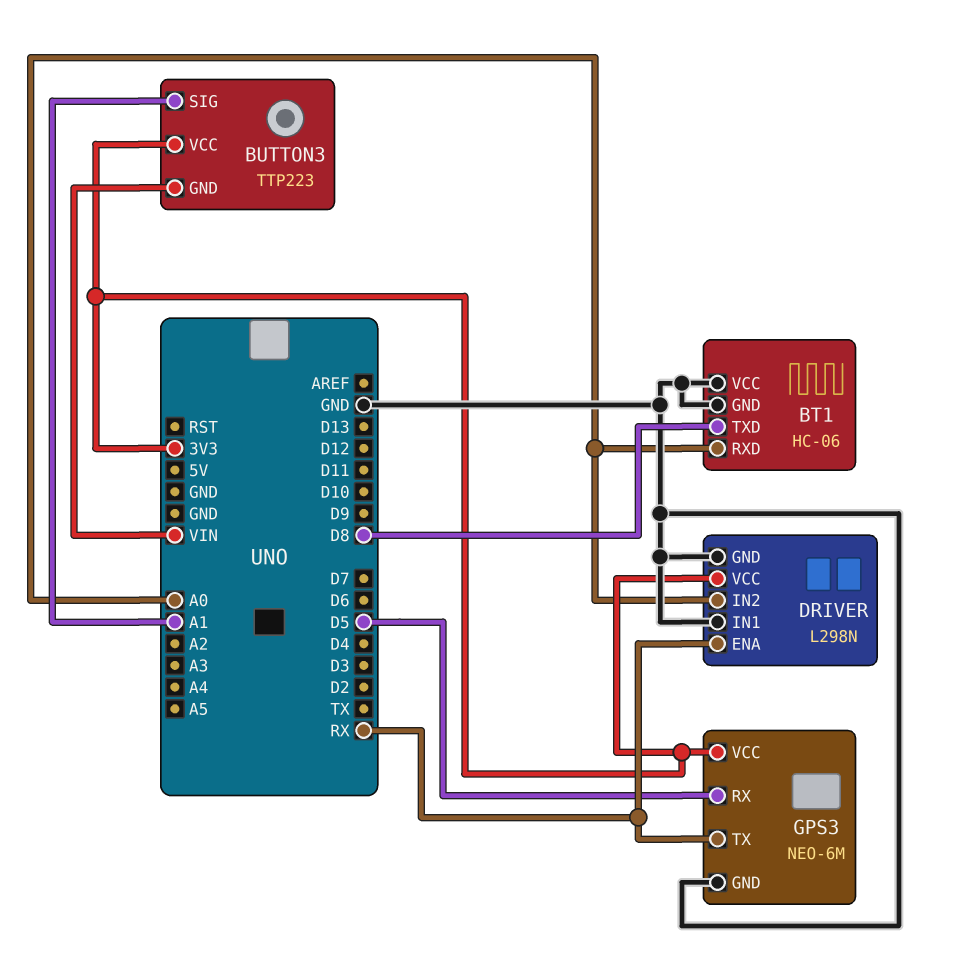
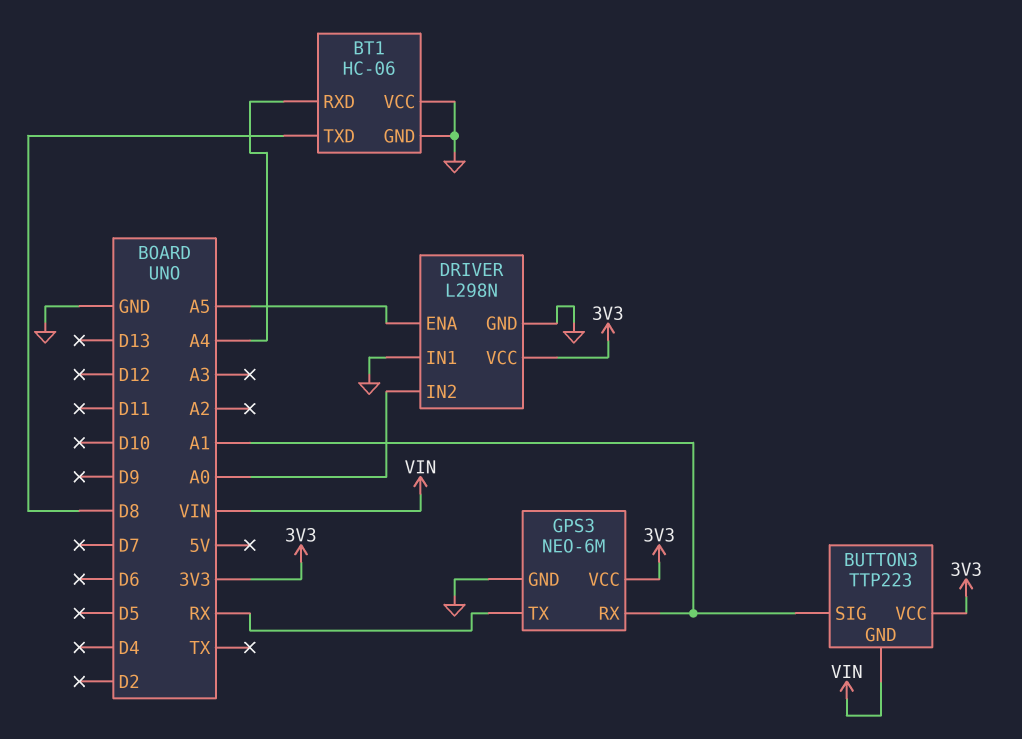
BT1 pin RXD: A0 -> A4
DRIVER pin ENA: RX -> A5
GPS3 pin RX: D5 -> A1

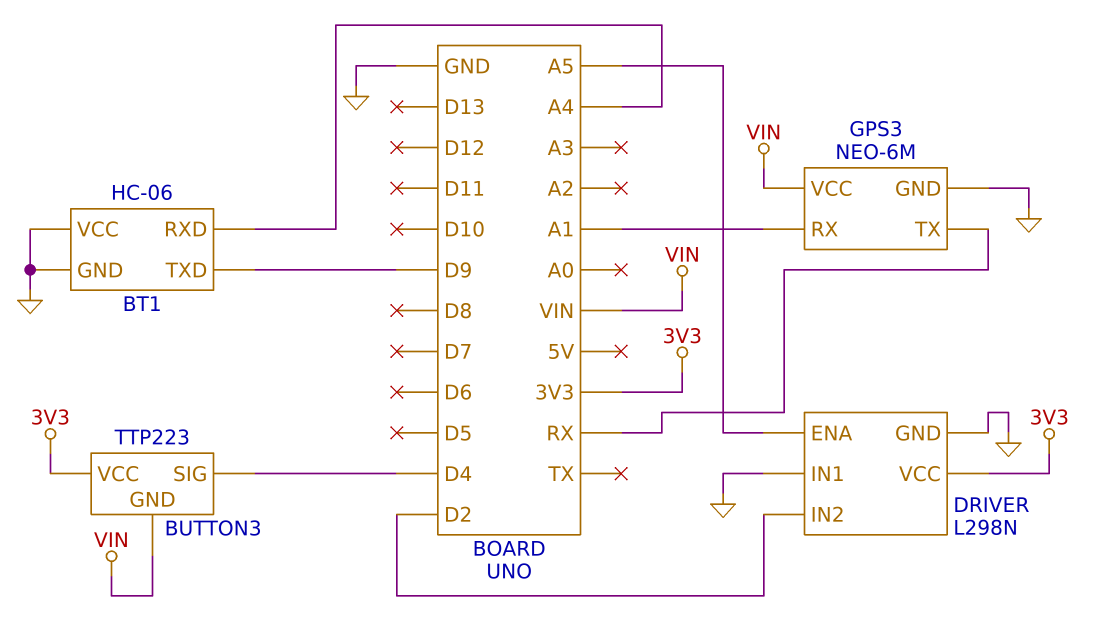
BT1 pin TXD: D8 -> D9
BUTTON3 pin SIG: A1 -> D4
DRIVER pin IN2: A0 -> D2
GPS3 pin VCC: 3V3 -> VIN

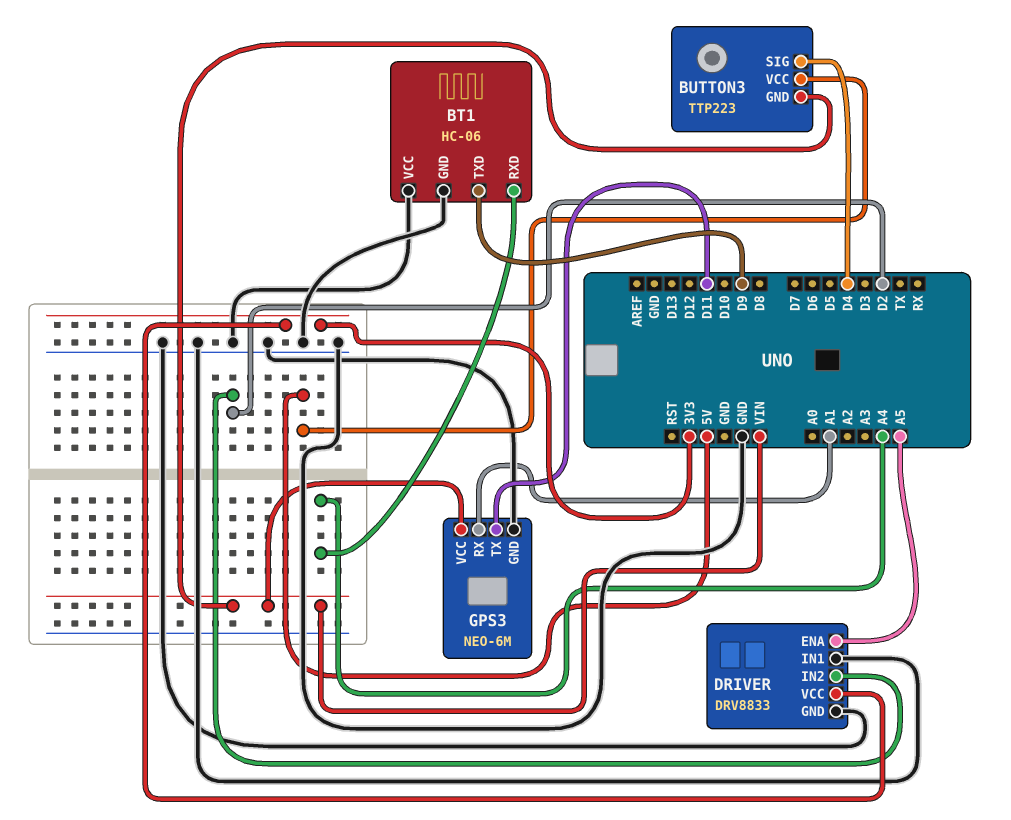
BUTTON3 pin VCC: 3V3 -> 5V
DRIVER: L298N -> DRV8833
GPS3 pin TX: RX -> D11

